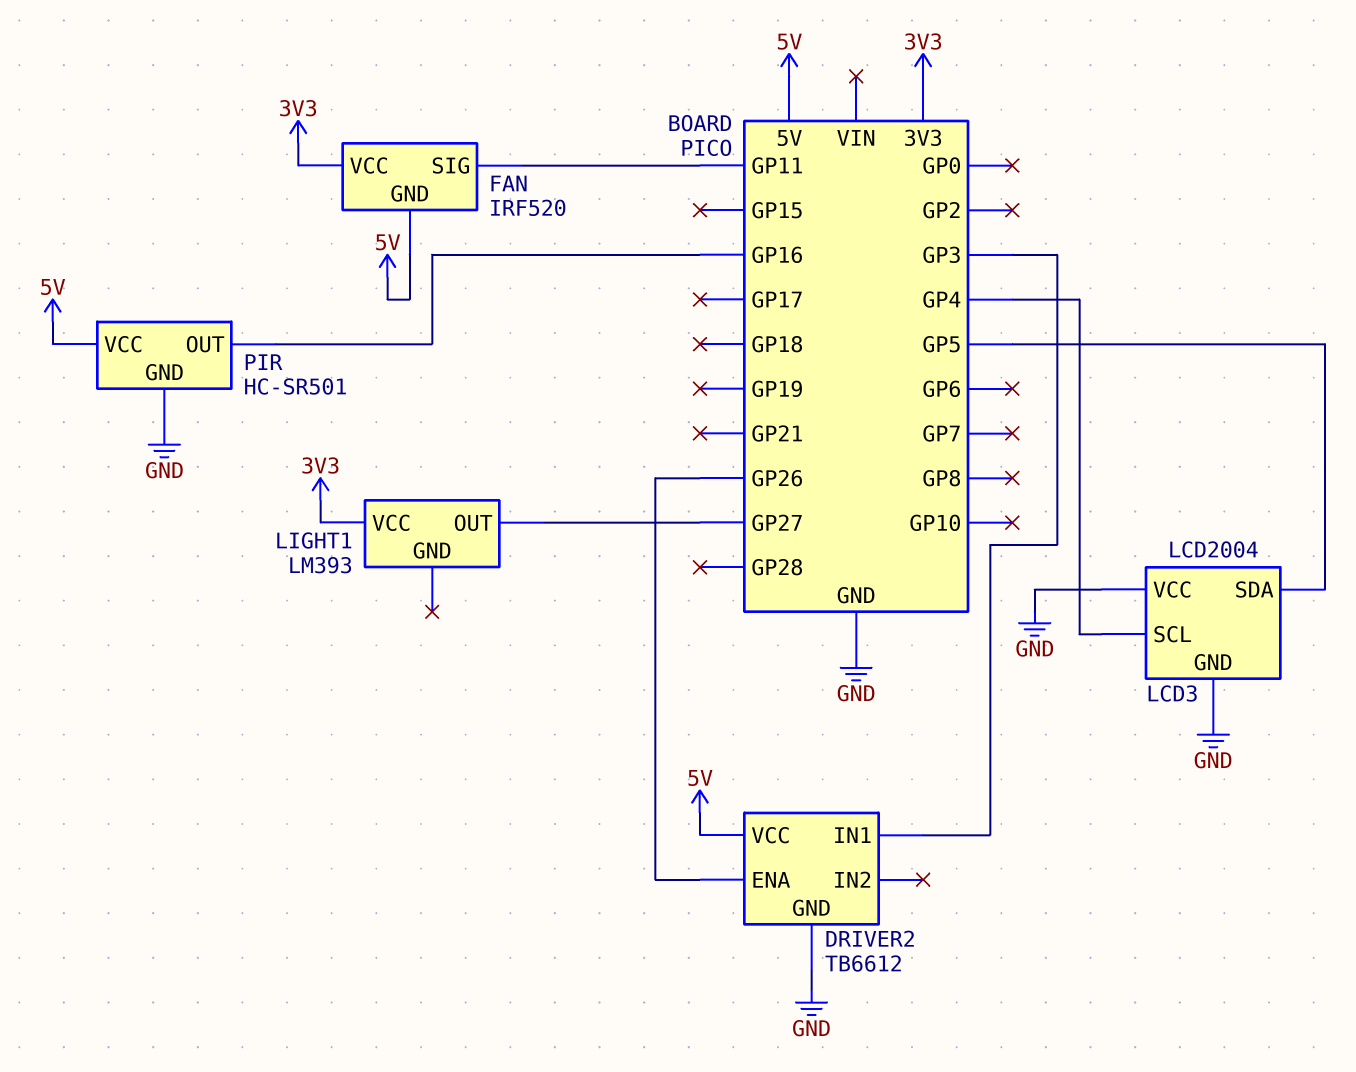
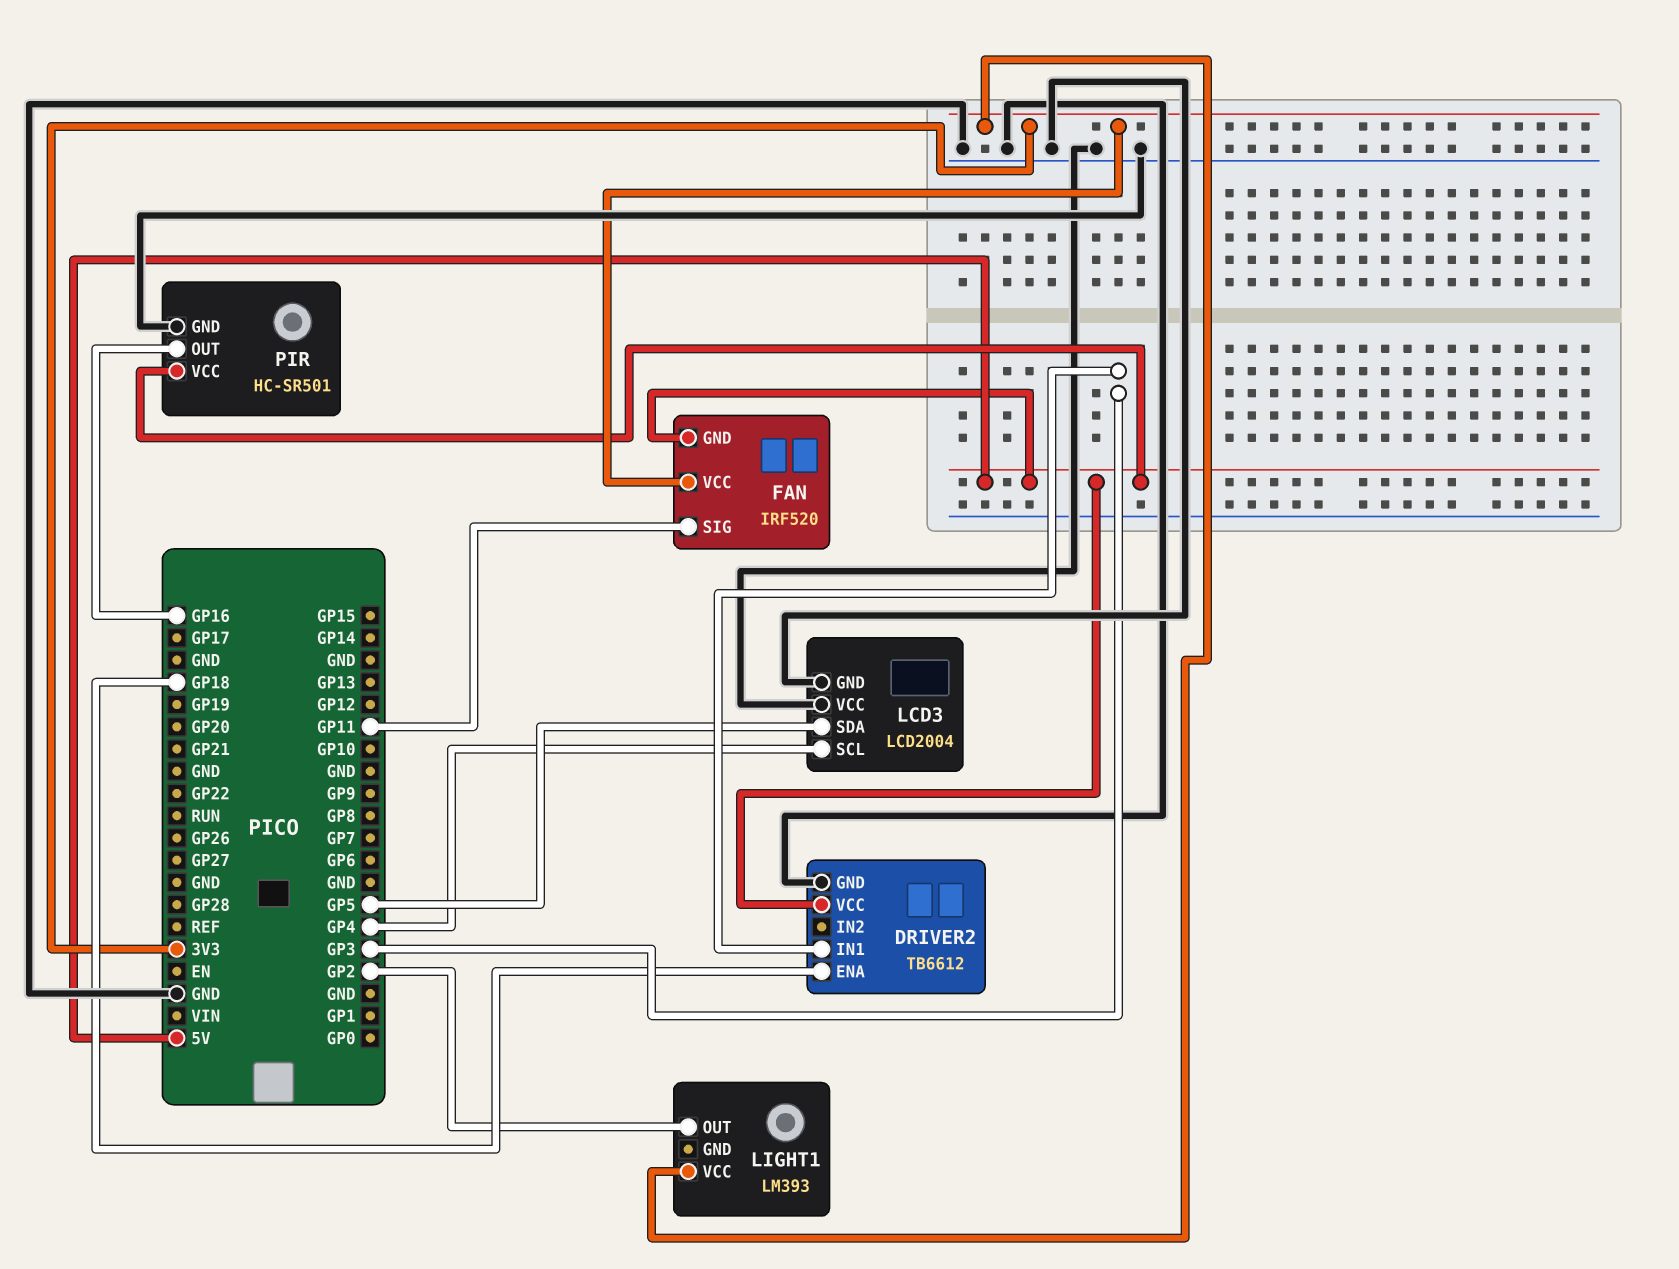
DRIVER2 pin ENA: GP26 -> GP18
LIGHT1 pin OUT: GP27 -> GP2

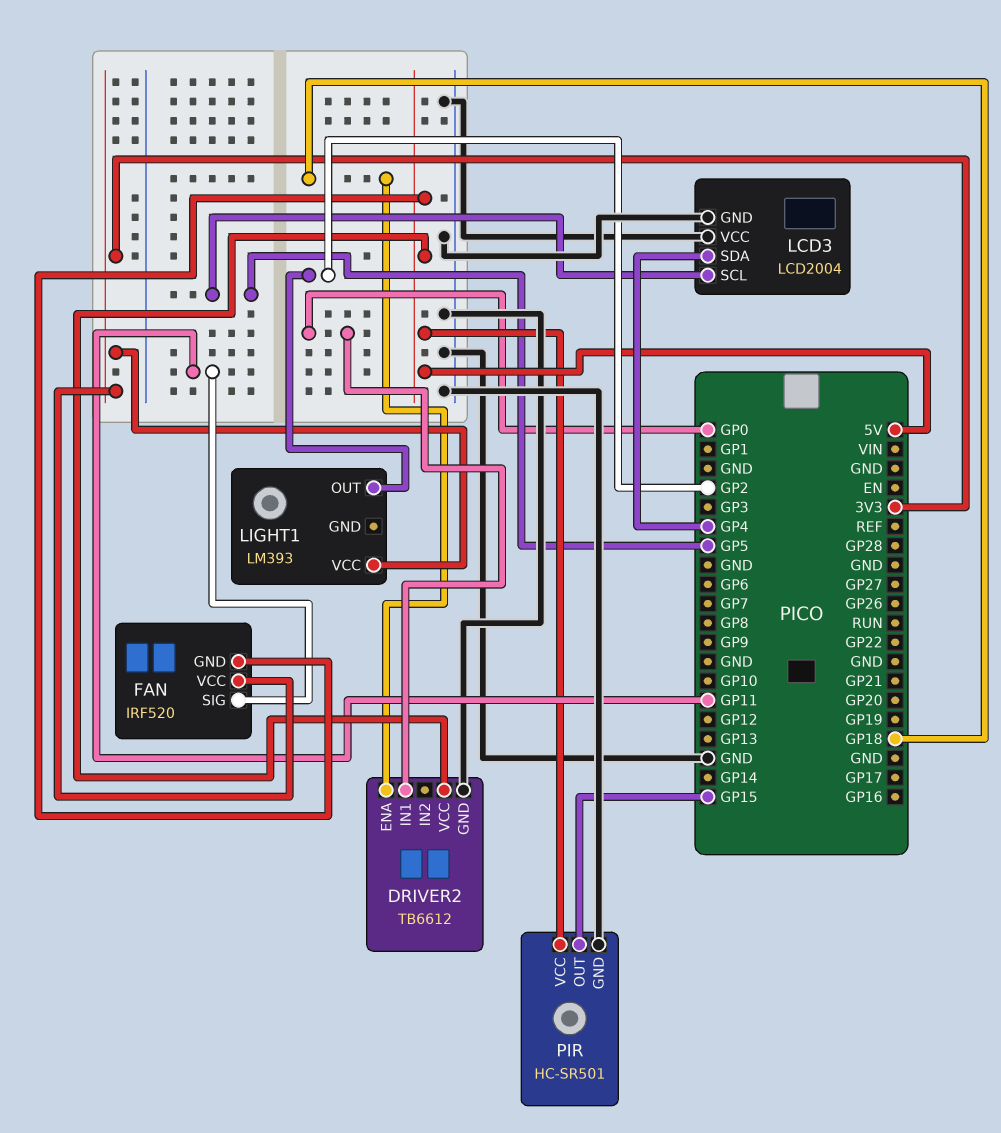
DRIVER2 pin IN1: GP3 -> GP0
LCD3 pin SCL: GP4 -> GP5
LCD3 pin SDA: GP5 -> GP4
PIR pin OUT: GP16 -> GP15

